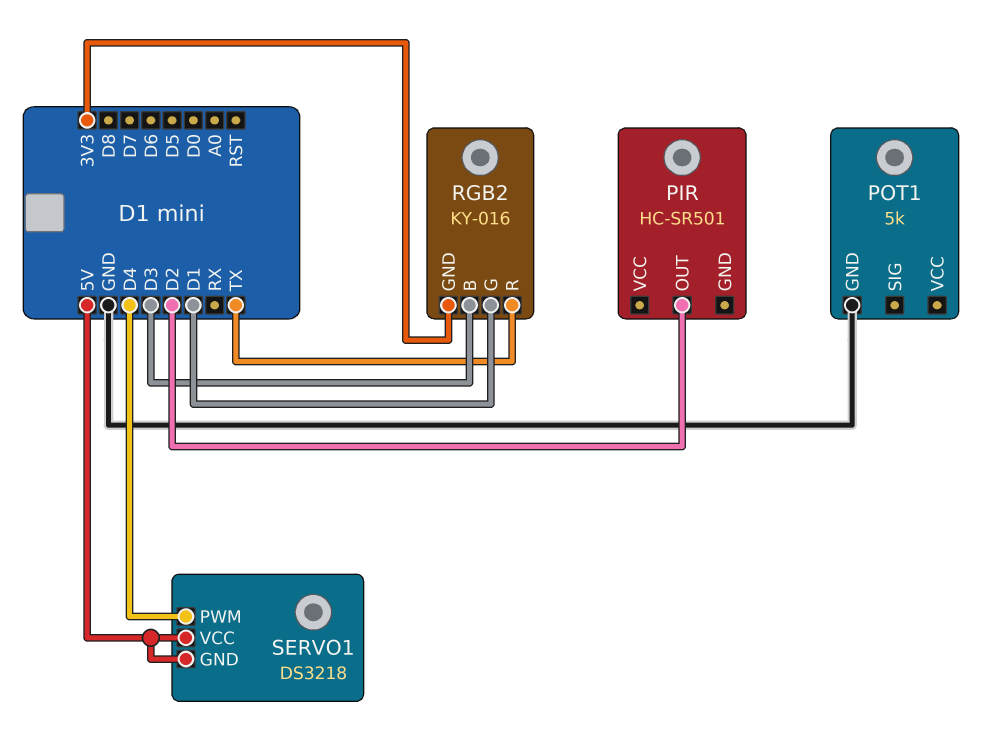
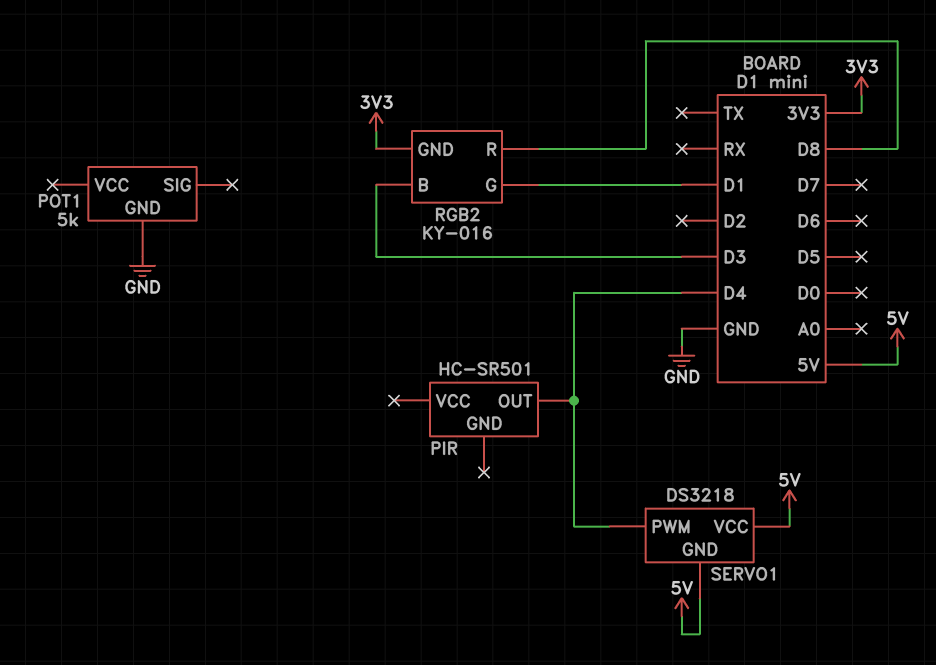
PIR pin OUT: D2 -> D4
RGB2 pin R: TX -> D8

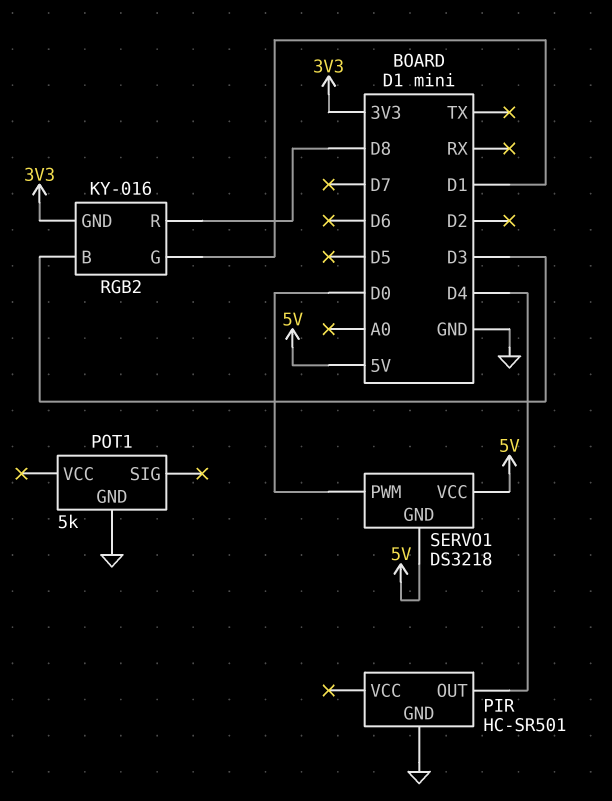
PIR pin GND: none -> GND
SERVO1 pin PWM: D4 -> D0

